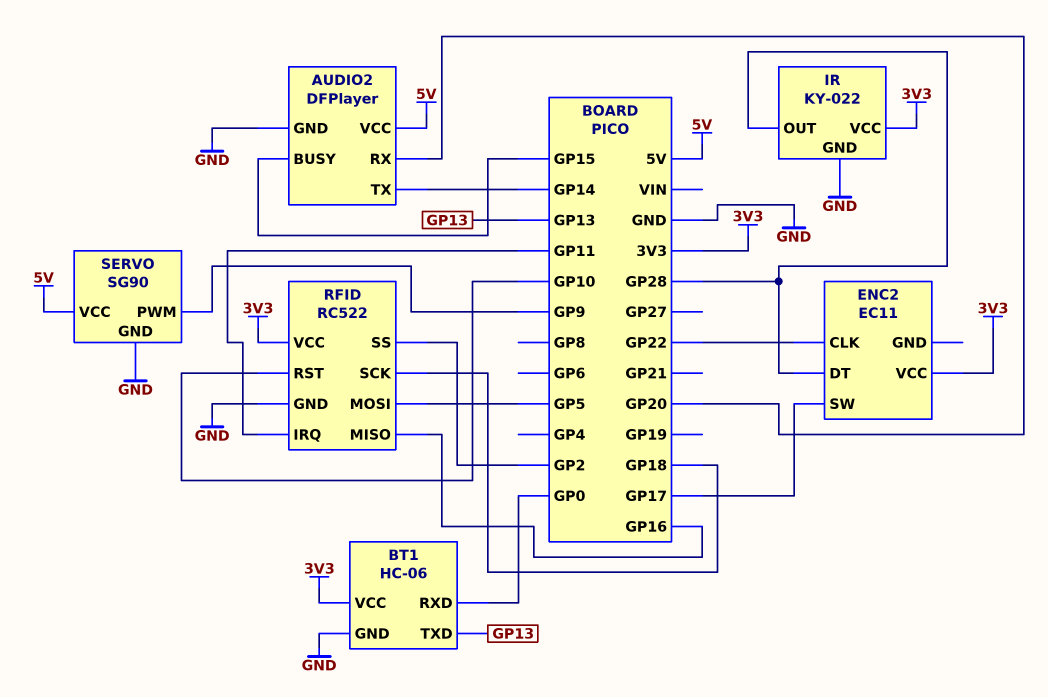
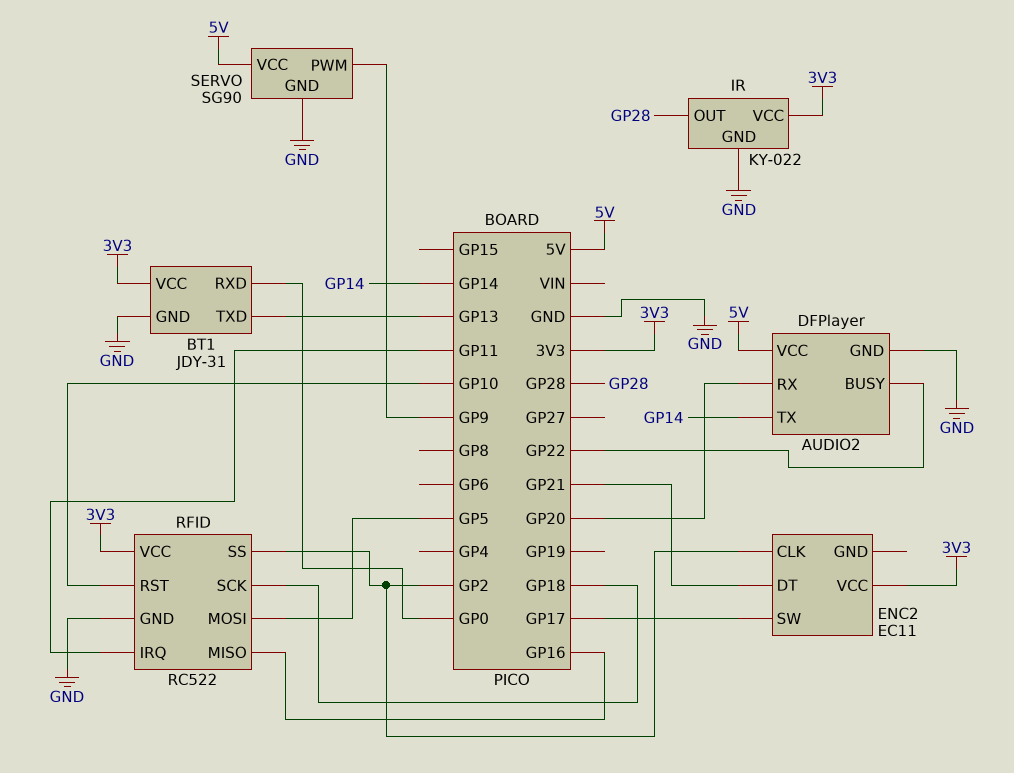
AUDIO2 pin BUSY: GP15 -> GP22
BT1: HC-06 -> JDY-31
ENC2 pin CLK: GP22 -> GP2
ENC2 pin DT: GP28 -> GP21

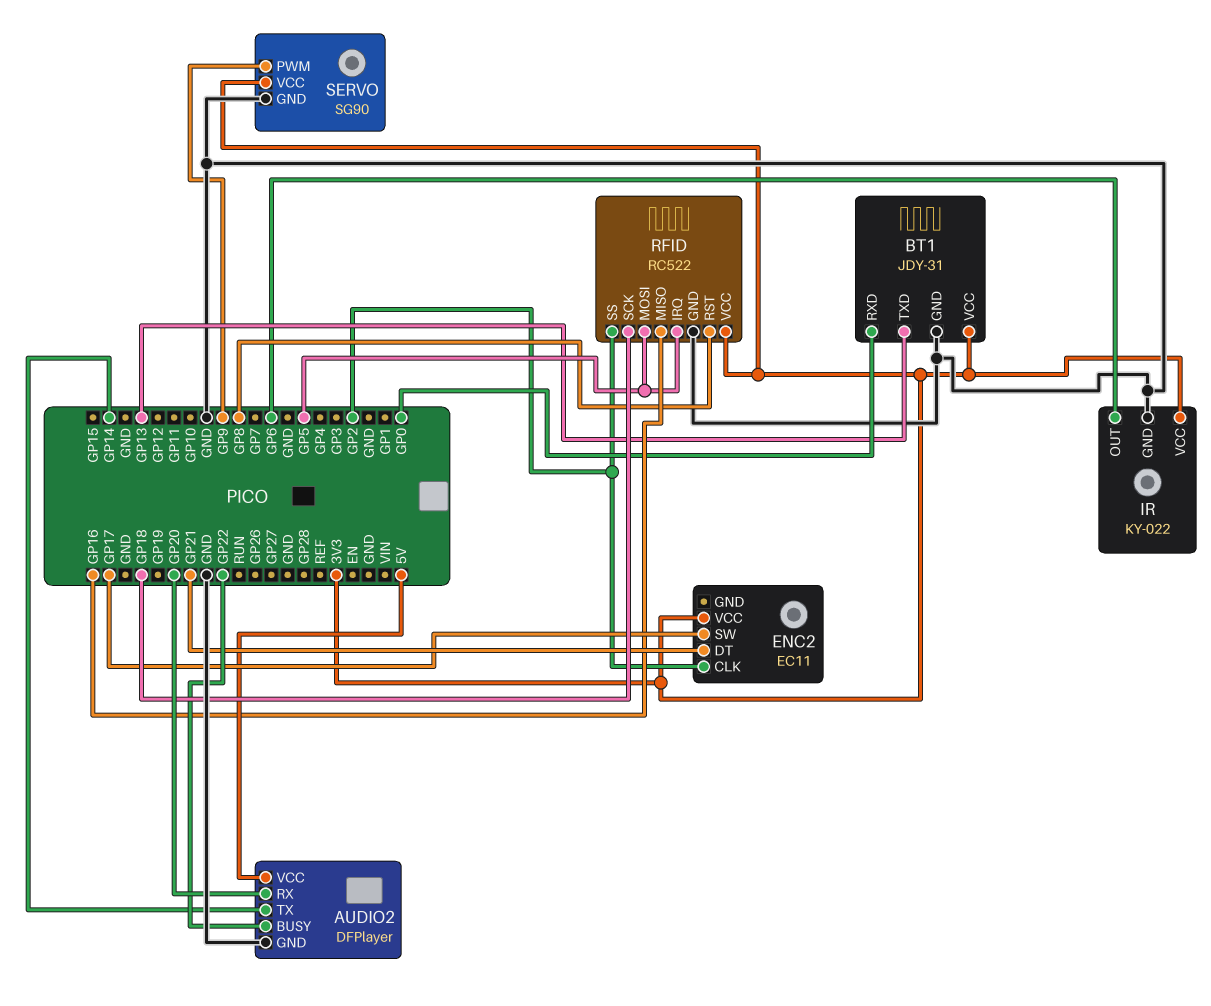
IR pin OUT: GP28 -> GP6
RFID pin IRQ: GP11 -> GP5
RFID pin RST: GP10 -> GP8
SERVO pin VCC: 5V -> 3V3

